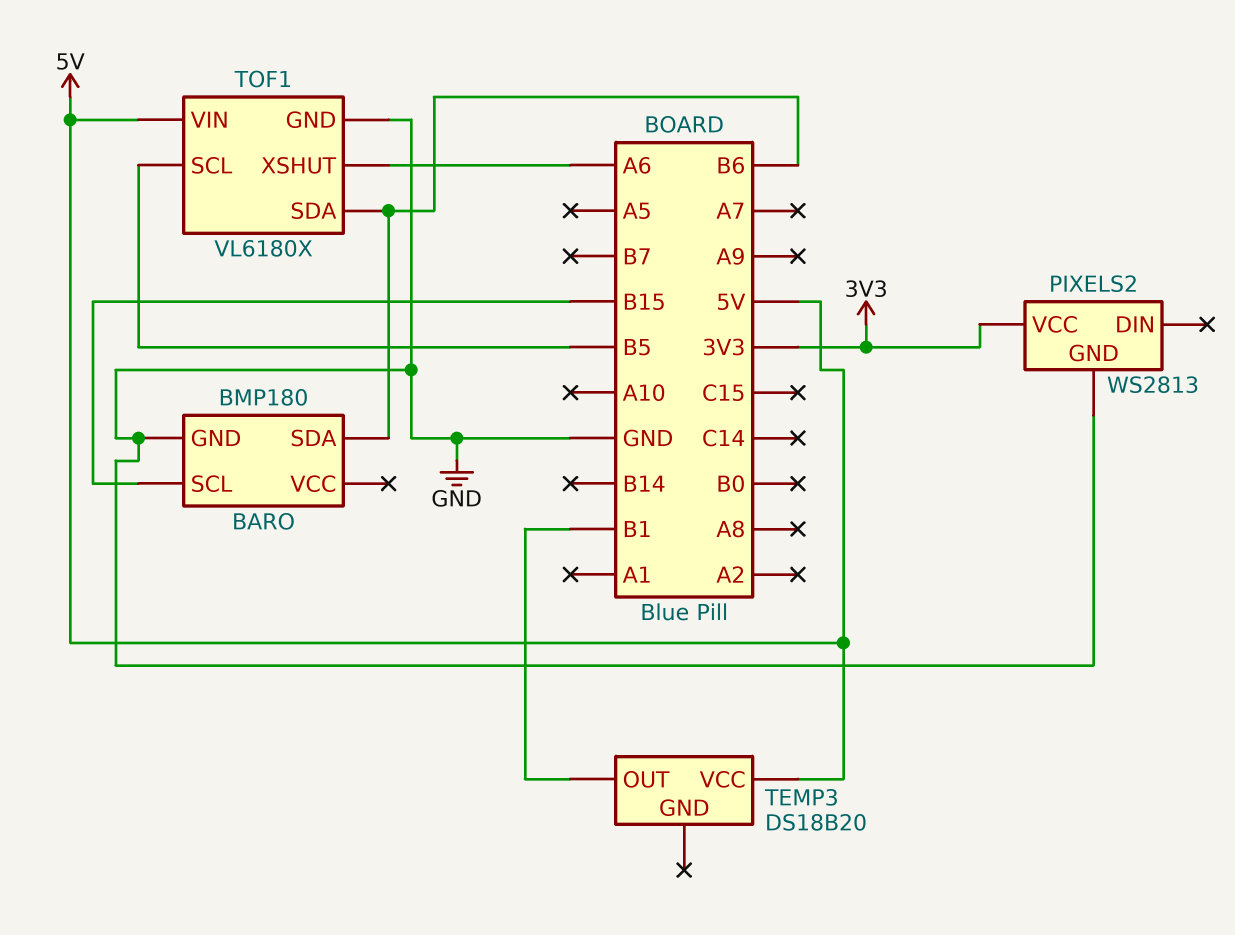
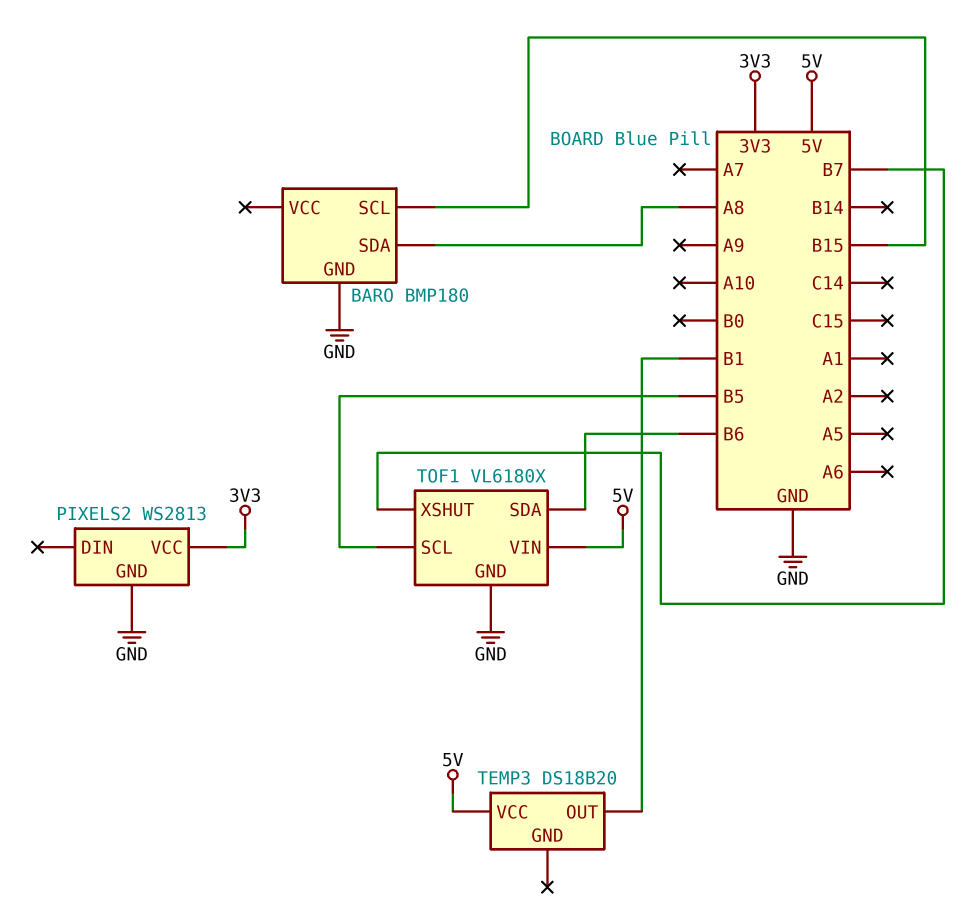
BARO pin SDA: B6 -> A8
TOF1 pin XSHUT: A6 -> B7

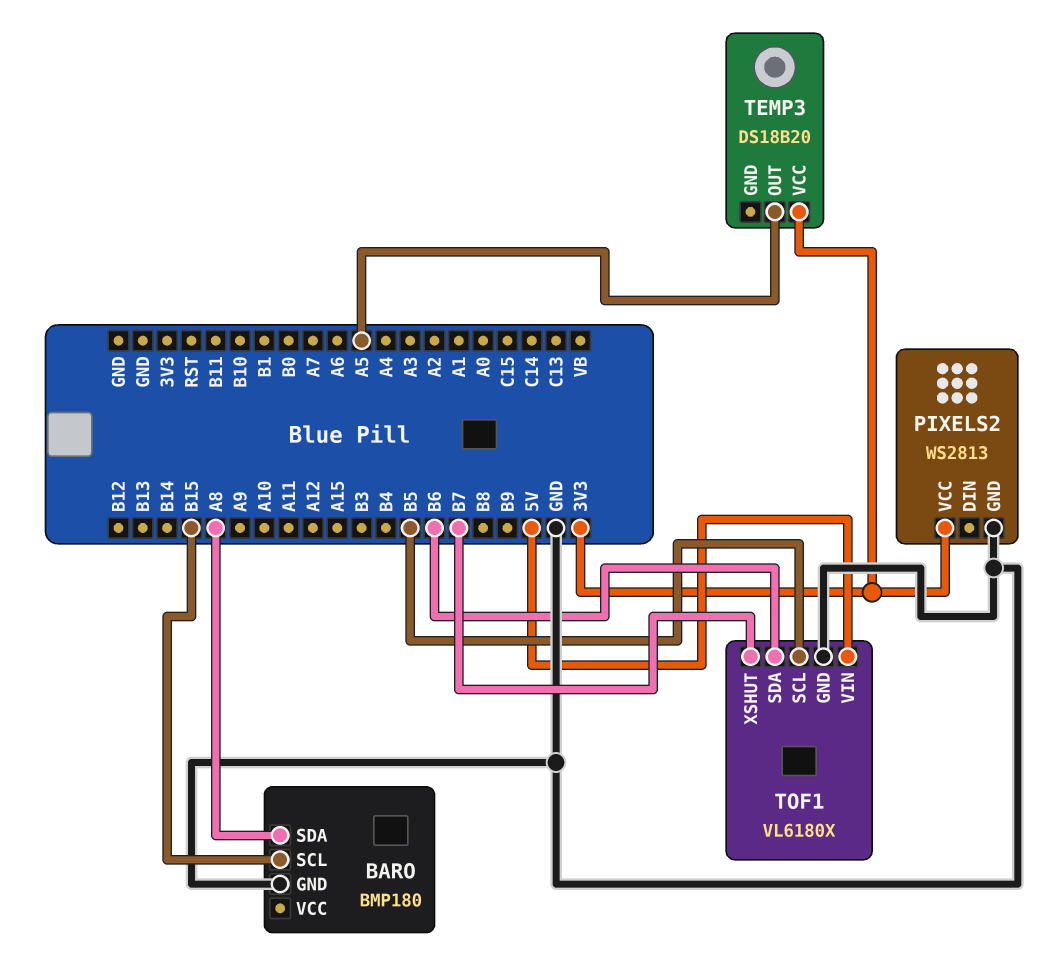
TEMP3 pin OUT: B1 -> A5
TEMP3 pin VCC: 5V -> 3V3

